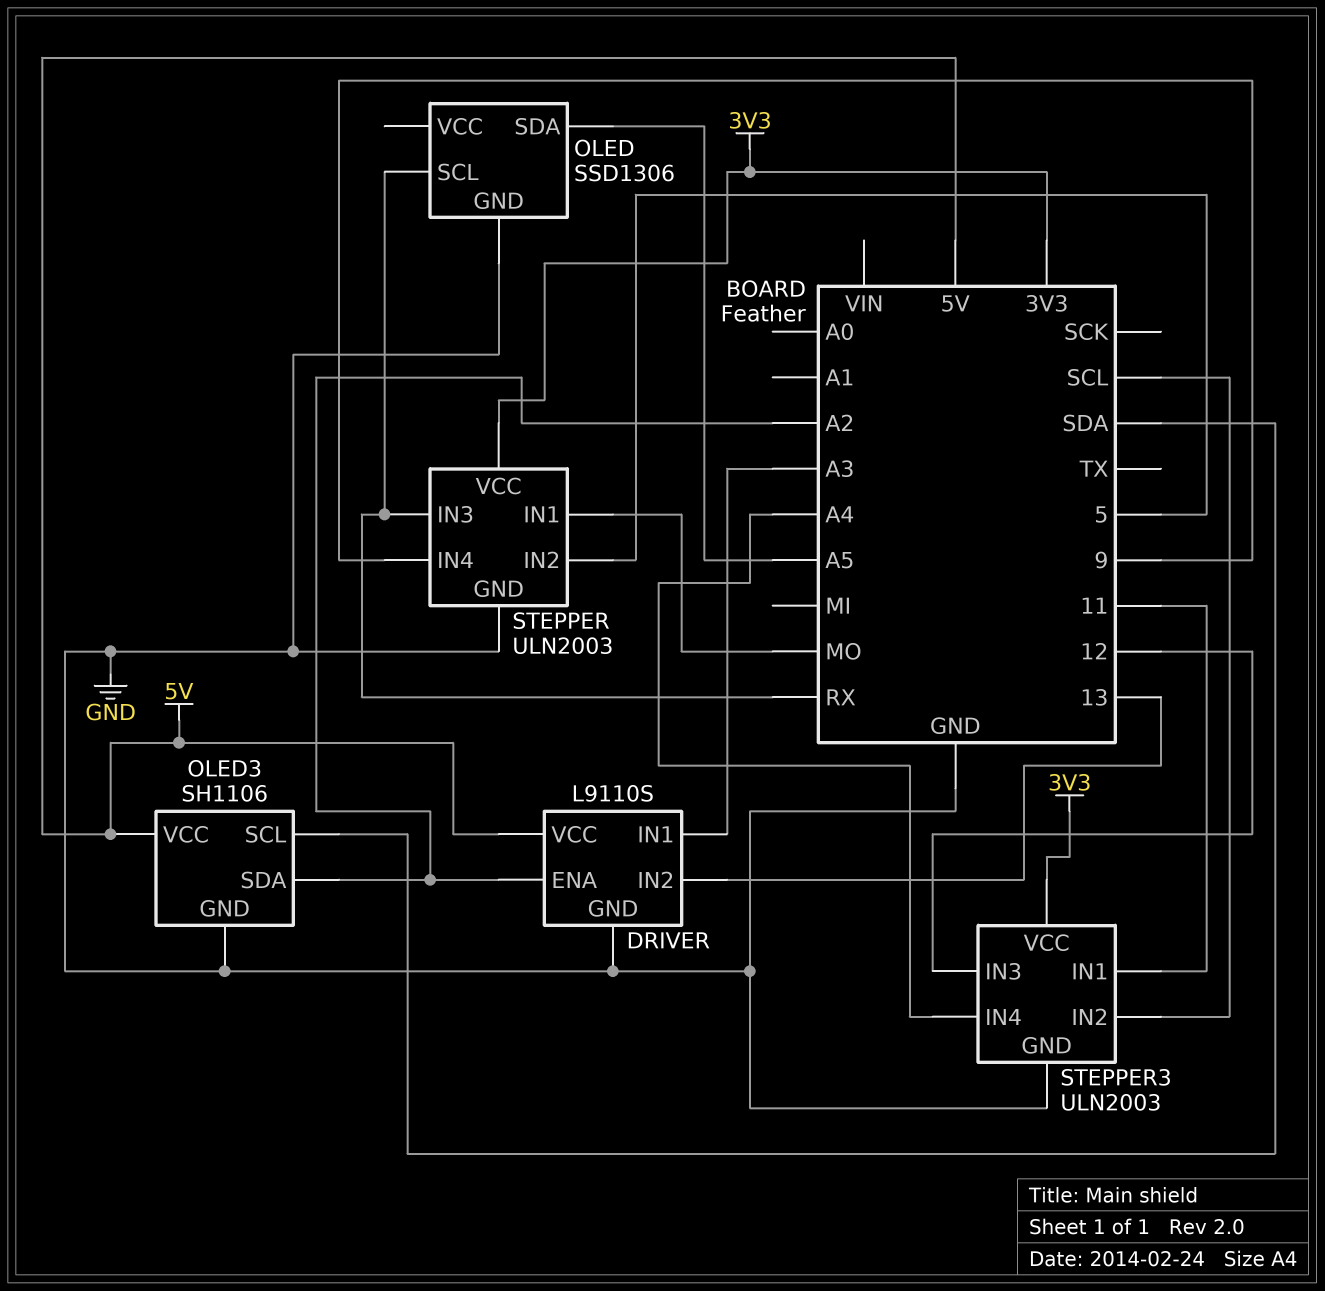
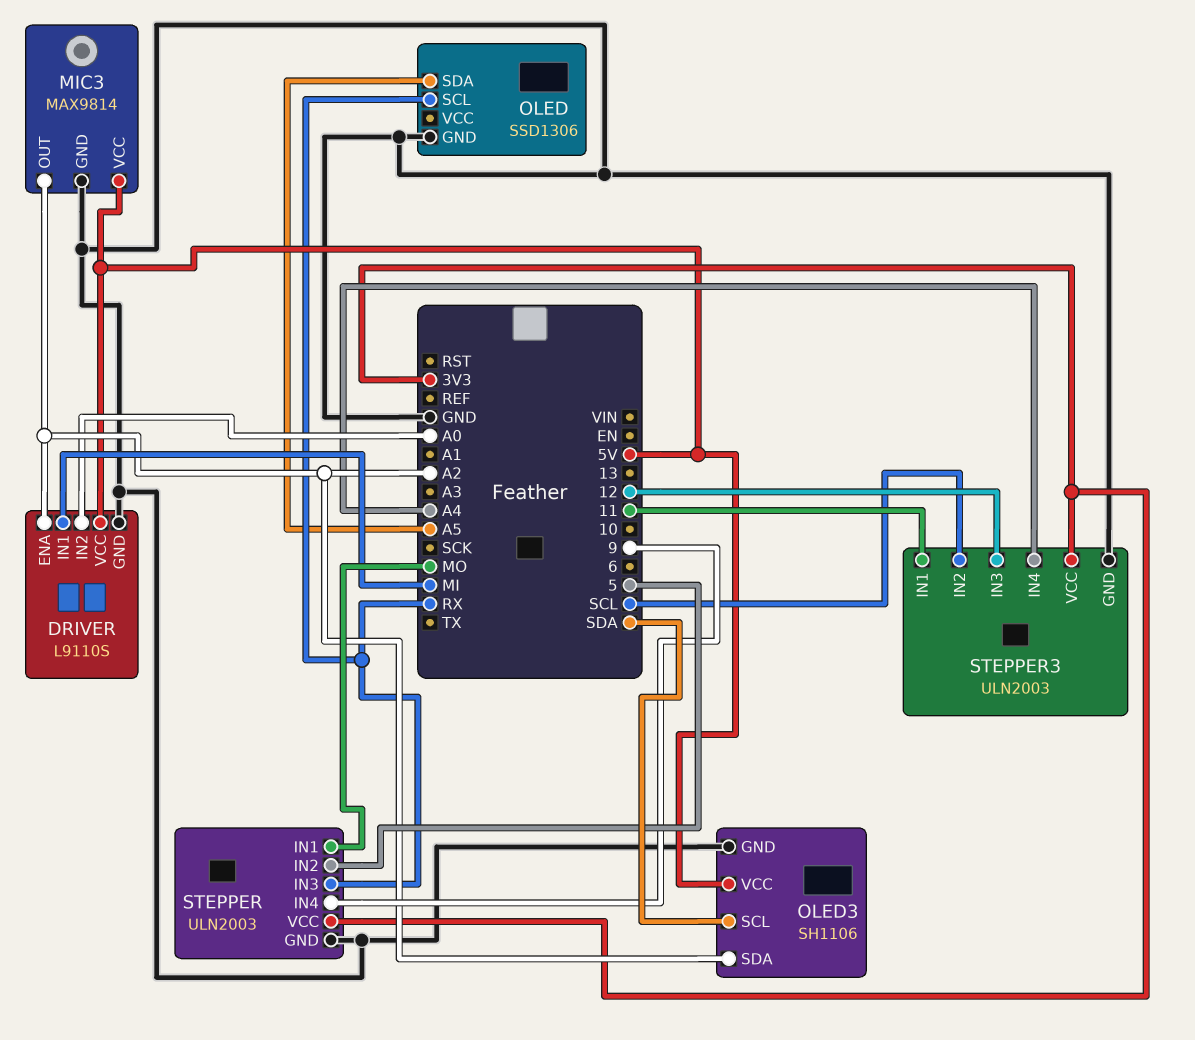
DRIVER pin IN1: A3 -> MI
DRIVER pin IN2: 13 -> A0
MIC3: none -> MAX9814
MIC3 pin GND: none -> GND
MIC3 pin OUT: none -> A2
MIC3 pin VCC: none -> 5V

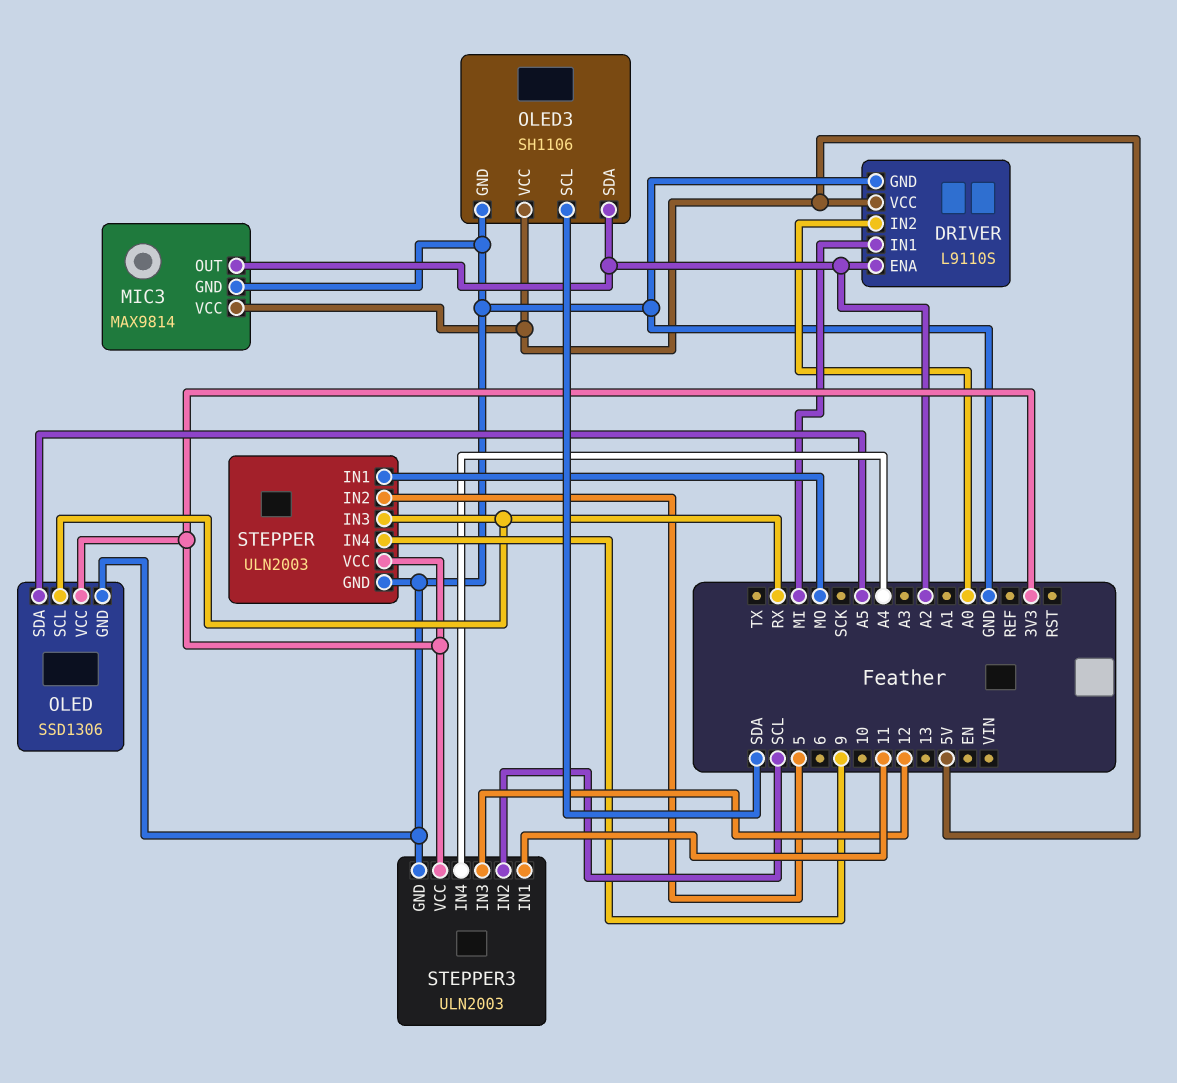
OLED pin VCC: none -> 3V3

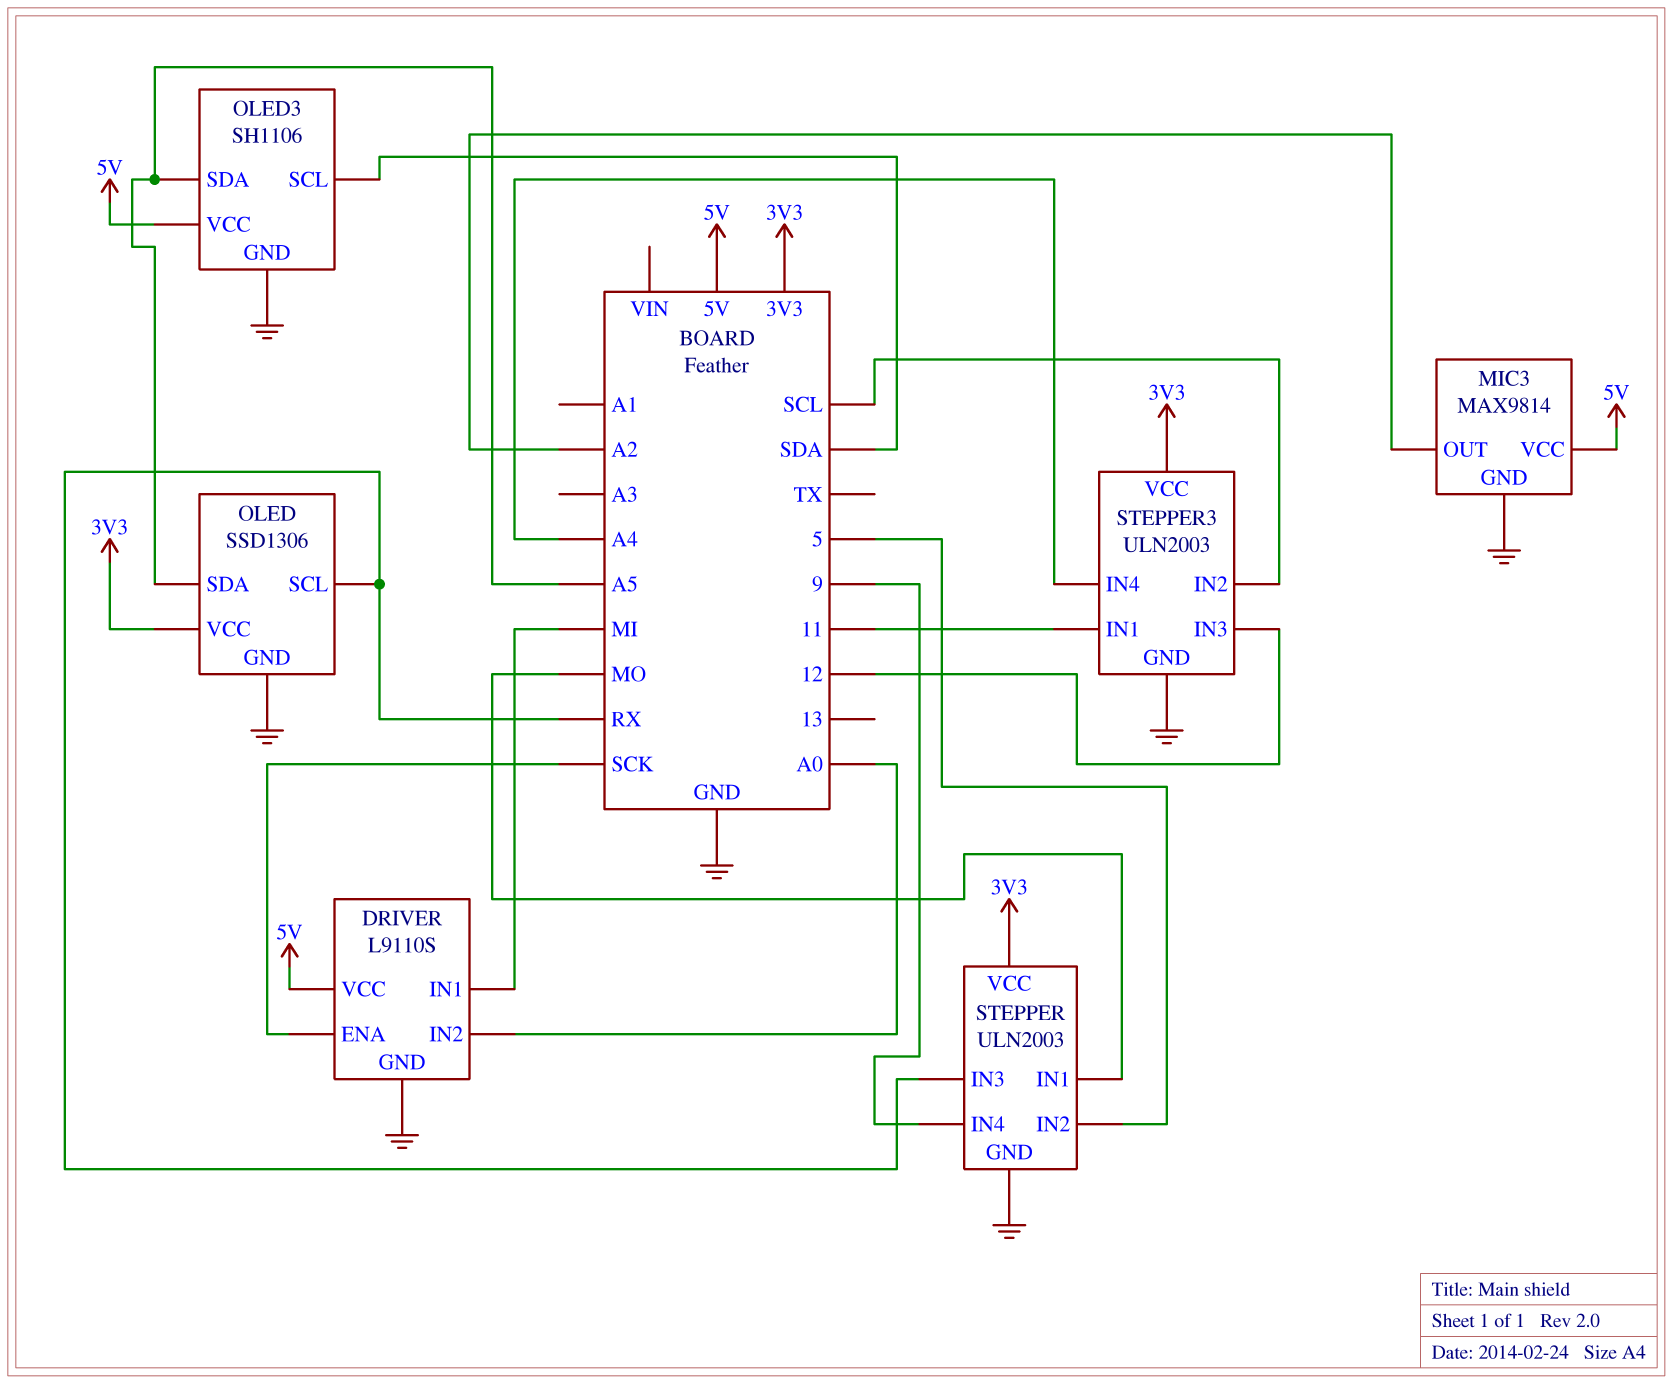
DRIVER pin ENA: A2 -> SCK
OLED3 pin SDA: A2 -> A5

